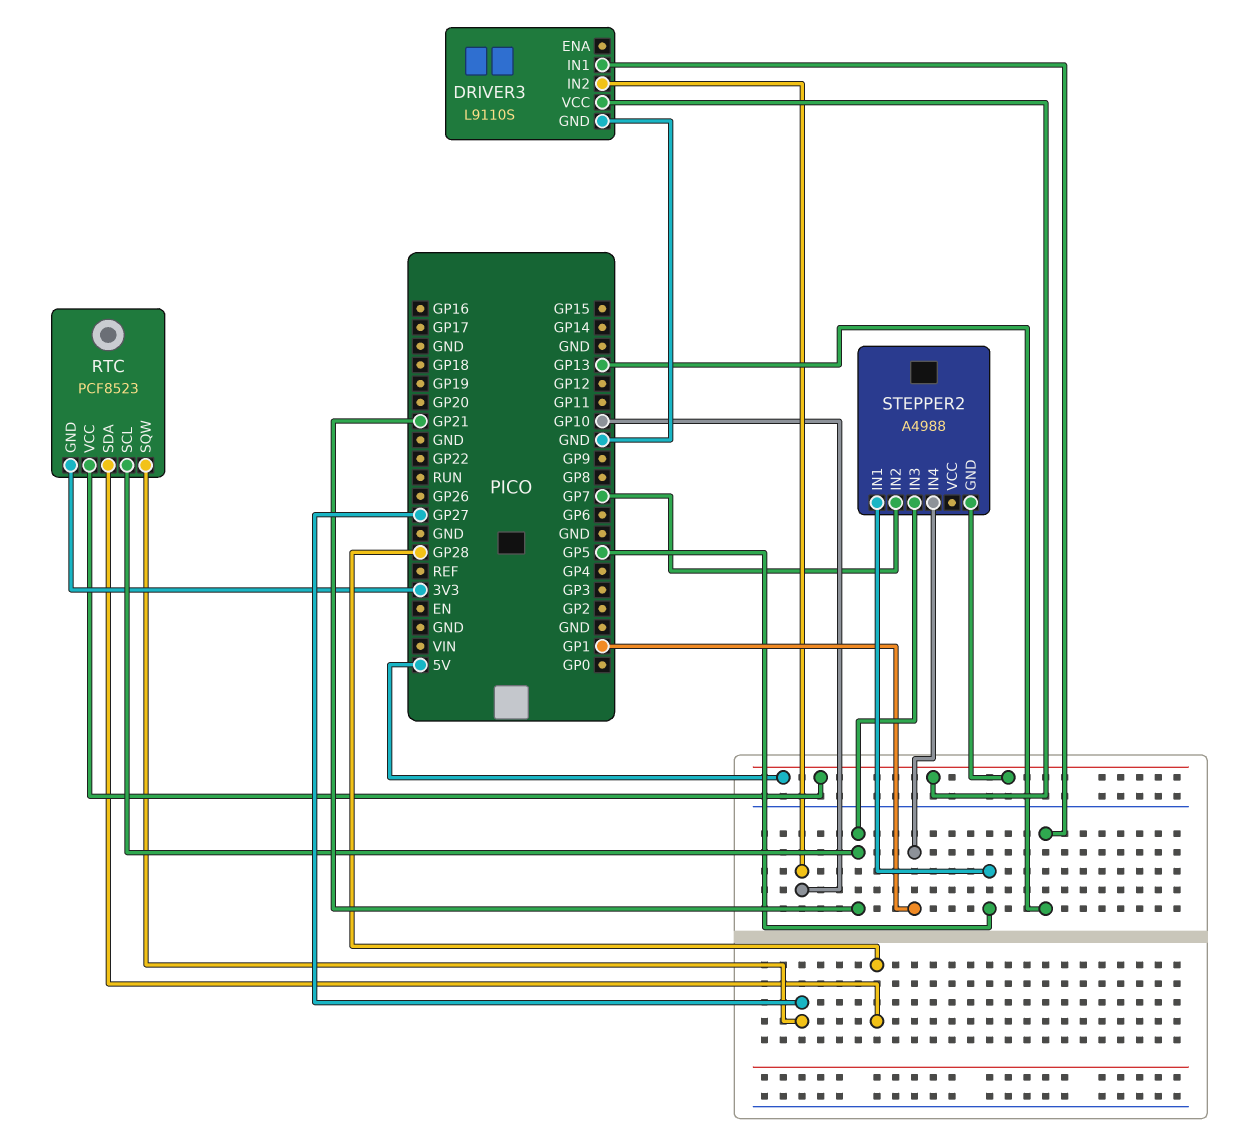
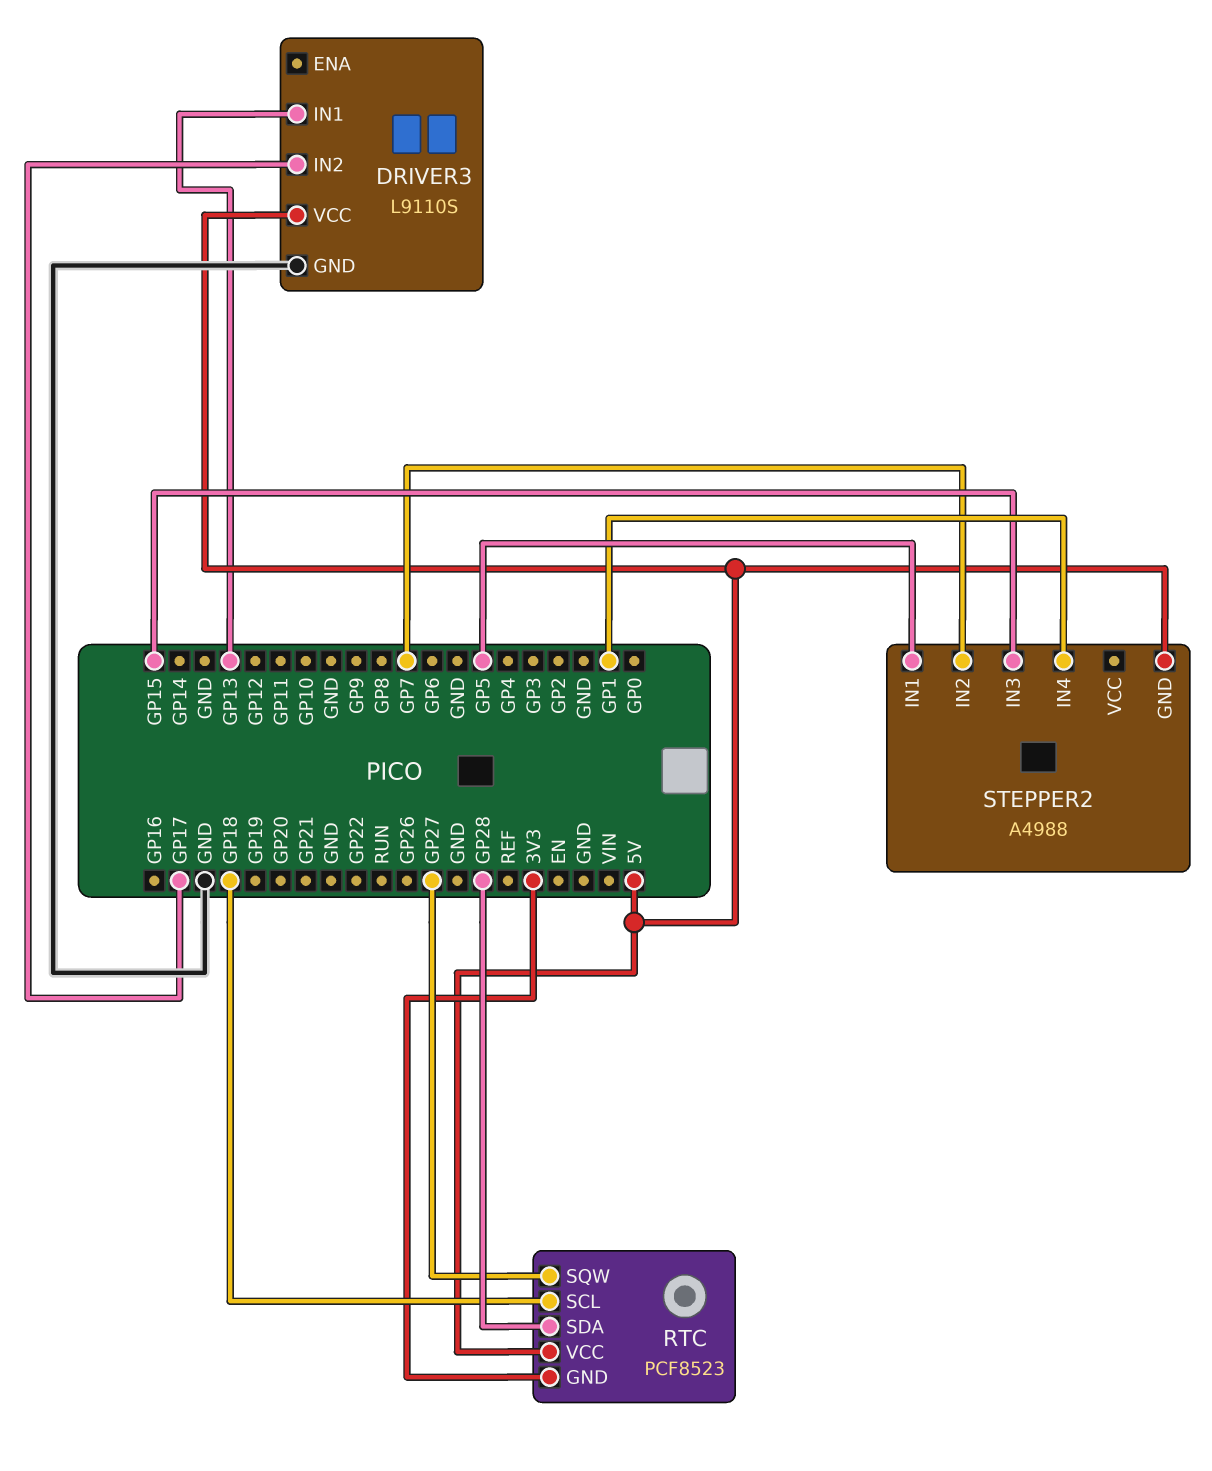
DRIVER3 pin IN2: GP10 -> GP17
RTC pin SCL: GP21 -> GP18
STEPPER2 pin IN3: GP21 -> GP15

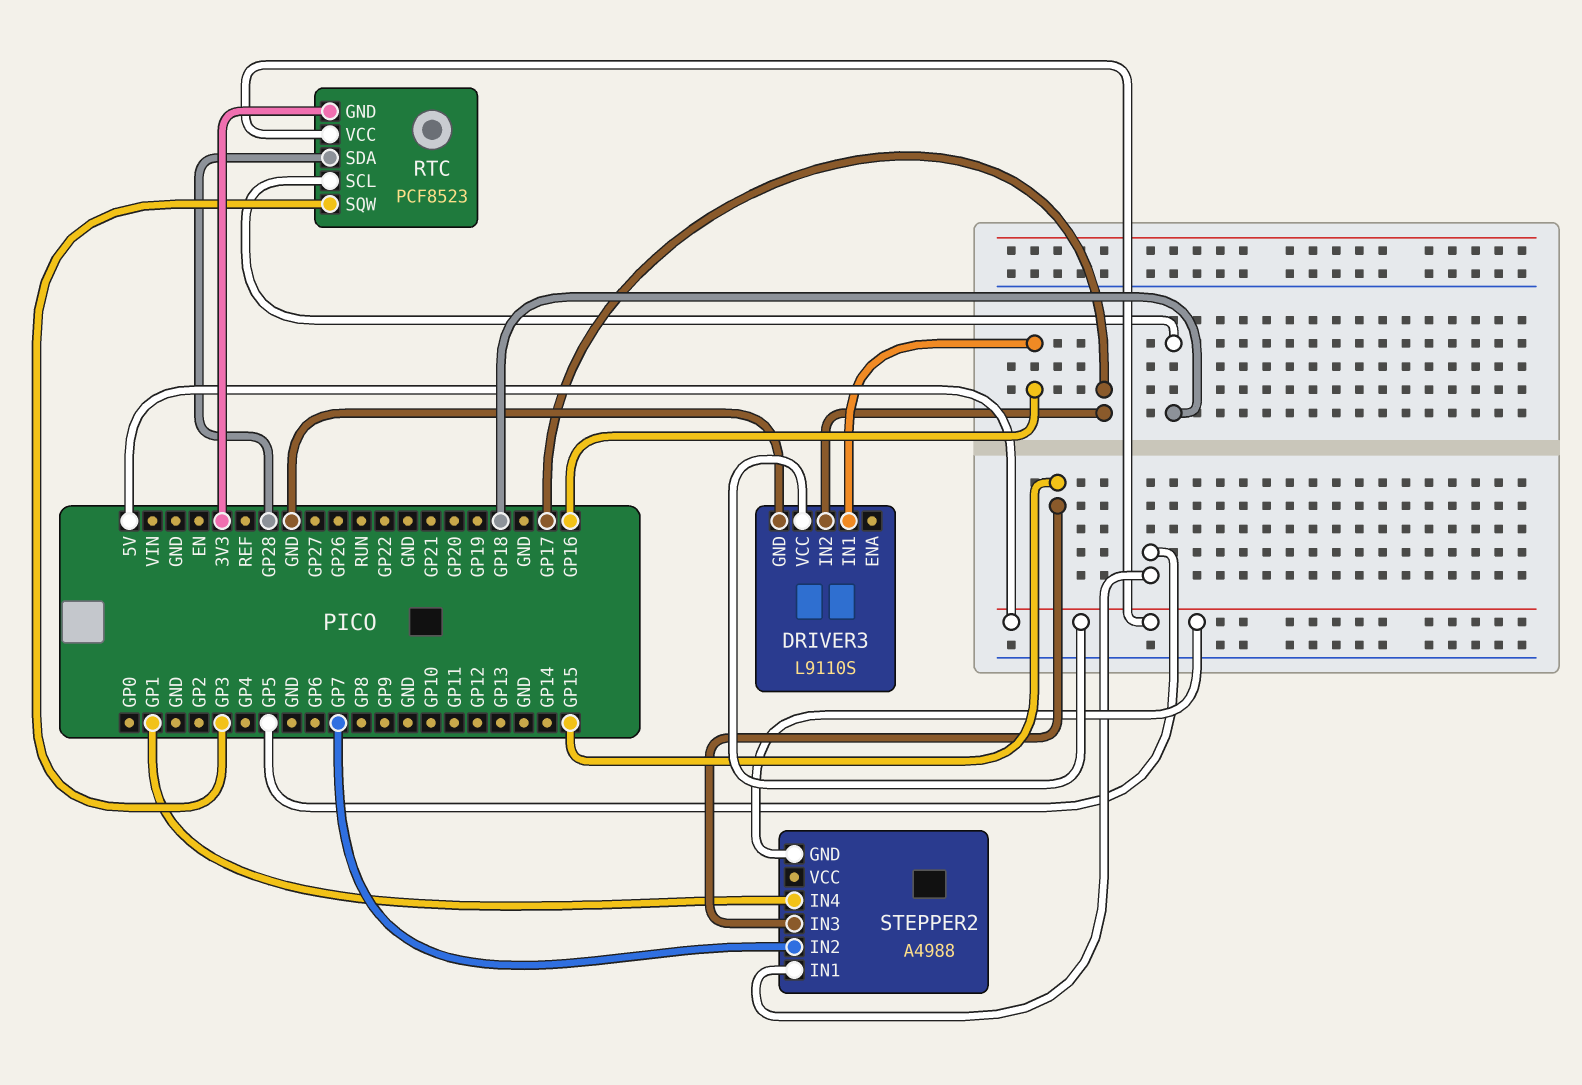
DRIVER3 pin IN1: GP13 -> GP16
RTC pin SQW: GP27 -> GP3

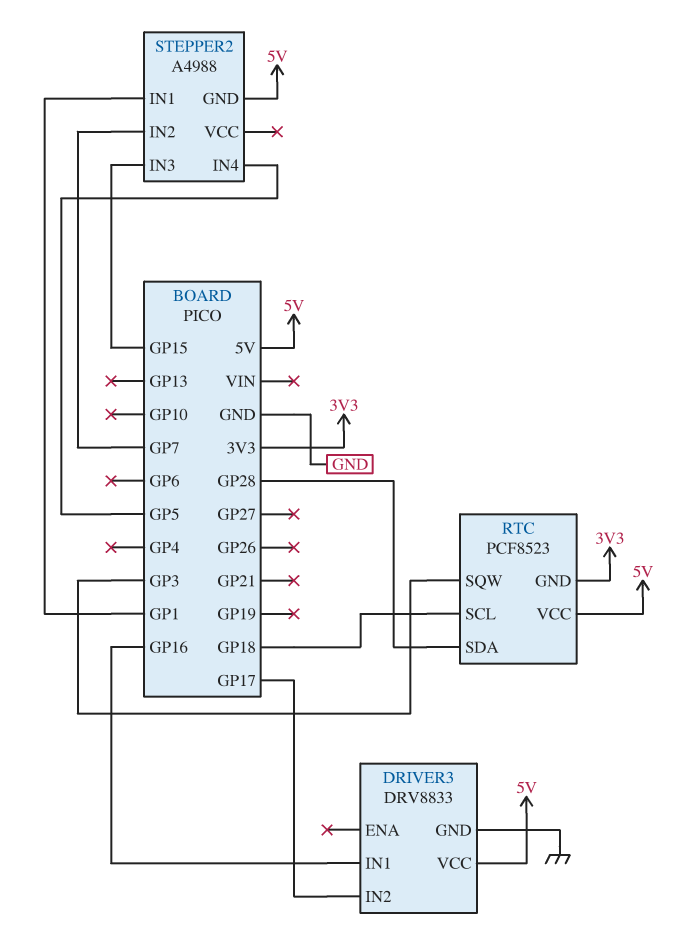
DRIVER3: L9110S -> DRV8833
STEPPER2 pin IN1: GP5 -> GP1
STEPPER2 pin IN4: GP1 -> GP5

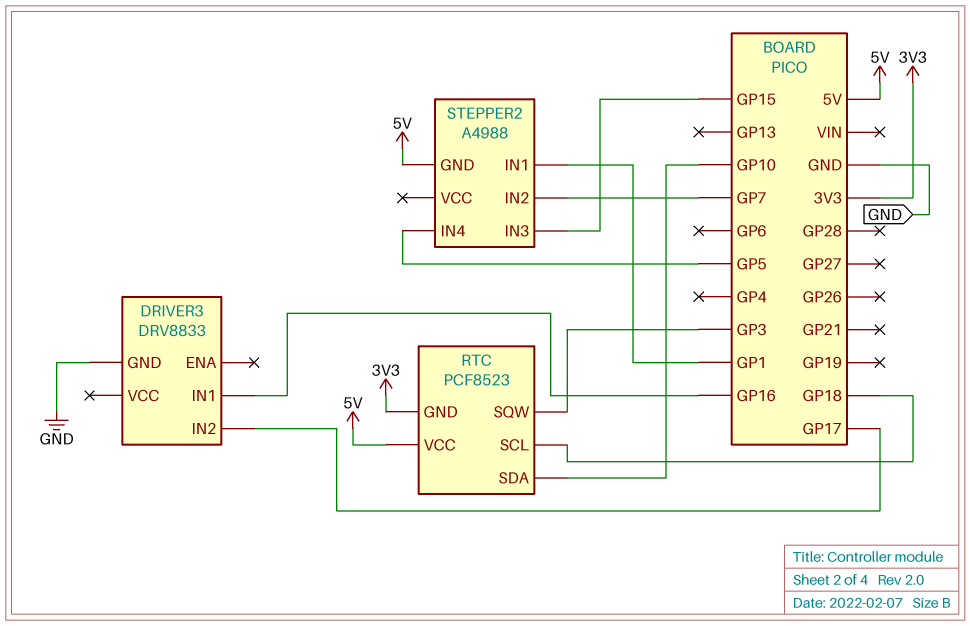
DRIVER3 pin VCC: 5V -> none
RTC pin SDA: GP28 -> GP10

